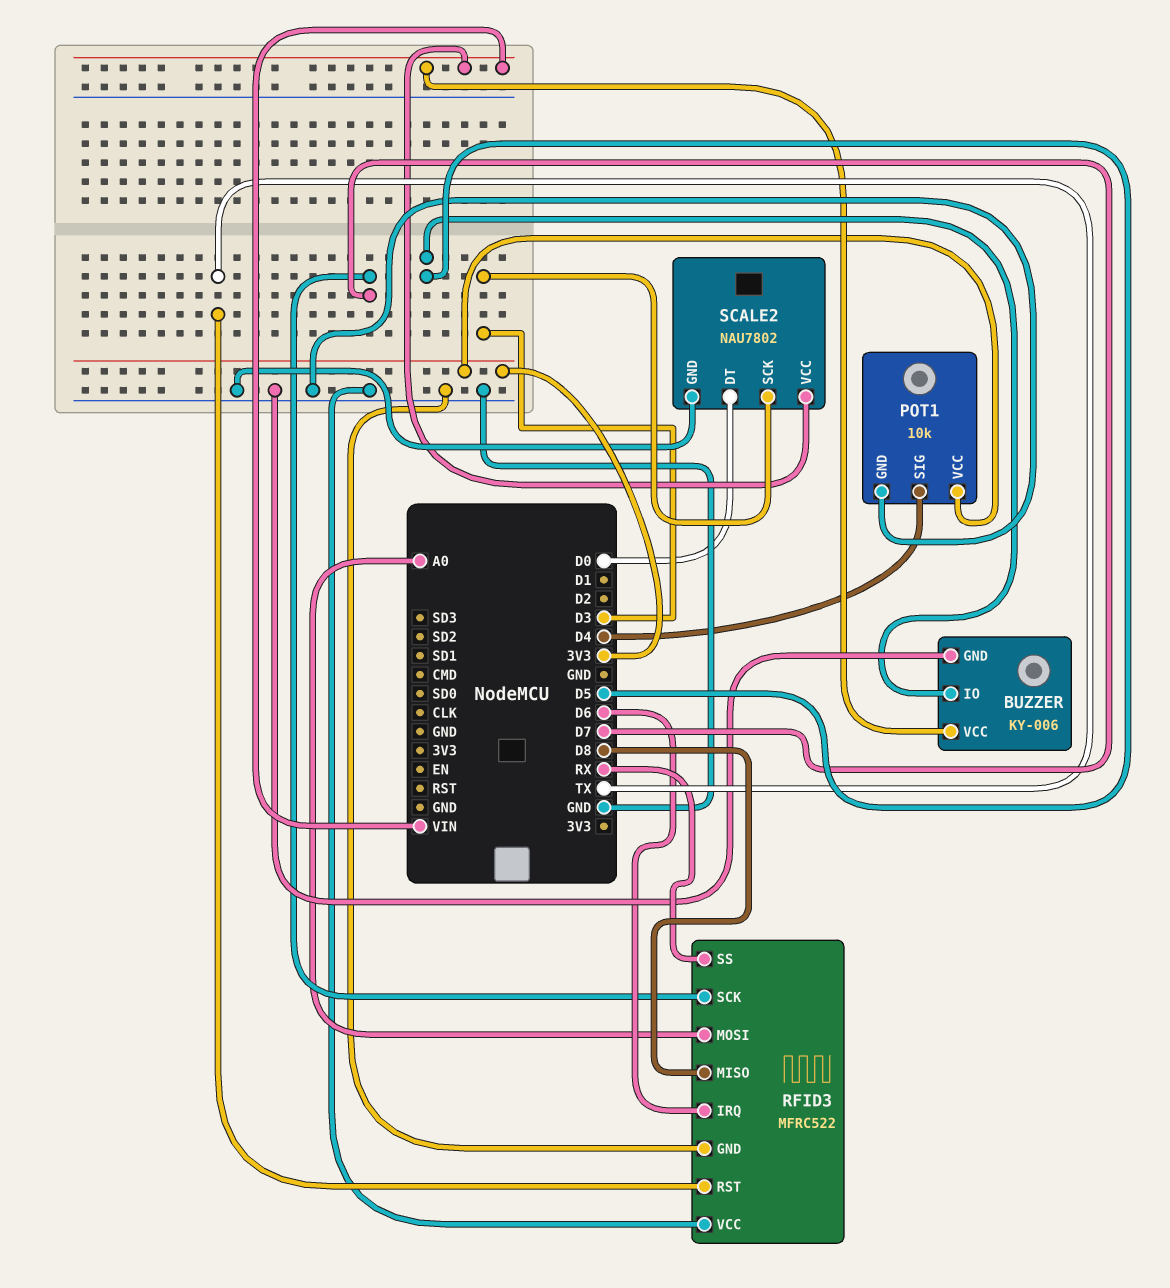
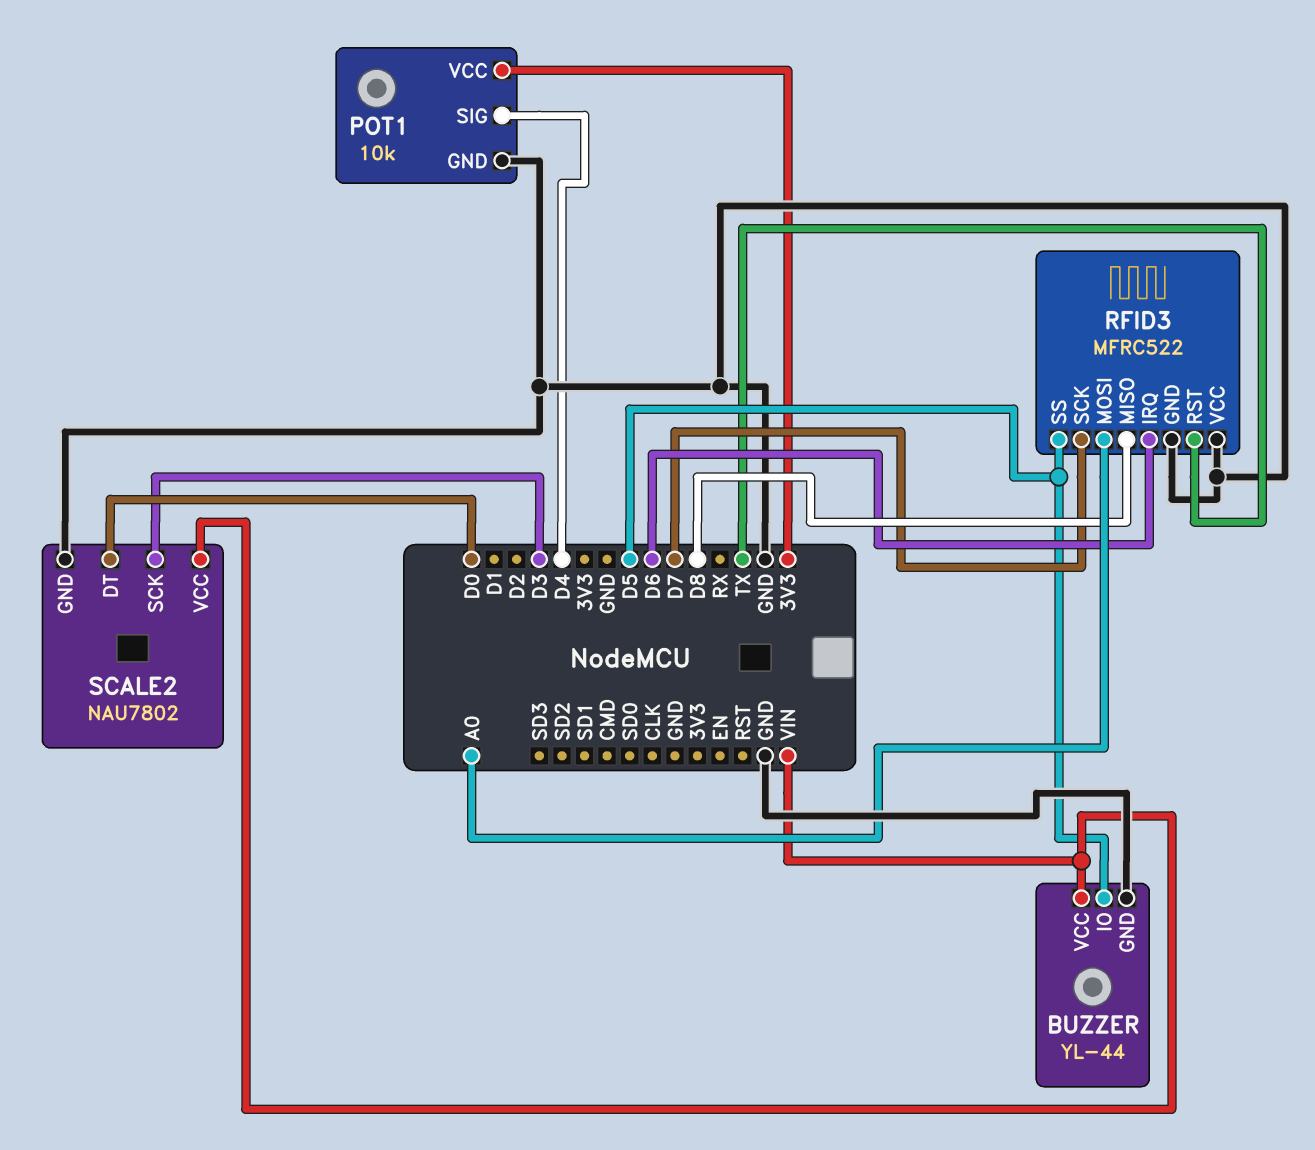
BUZZER: KY-006 -> YL-44
RFID3 pin SS: RX -> D5

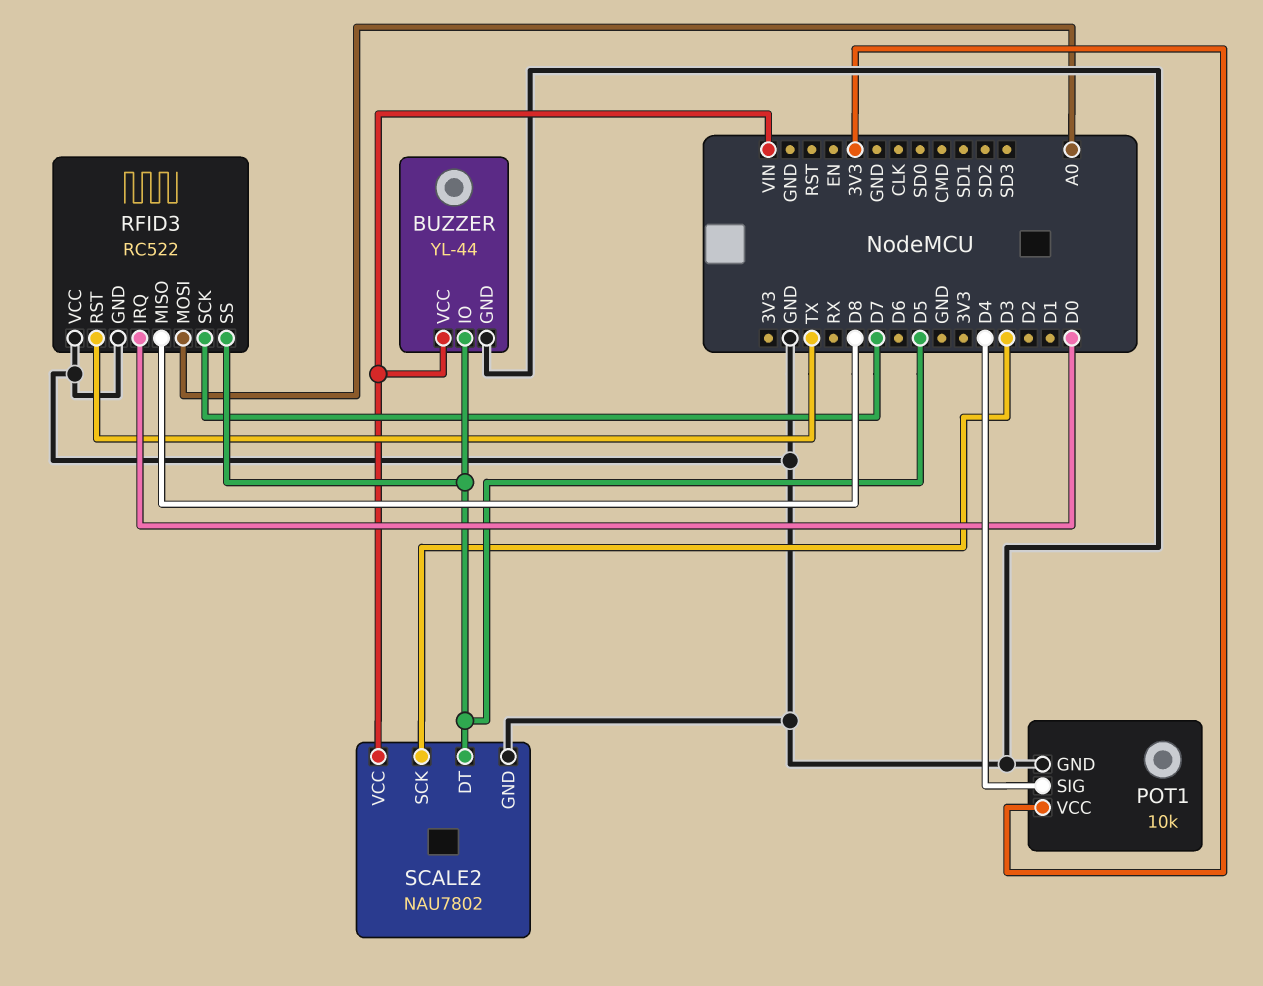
RFID3: MFRC522 -> RC522
RFID3 pin IRQ: D6 -> D0
SCALE2 pin DT: D0 -> D5

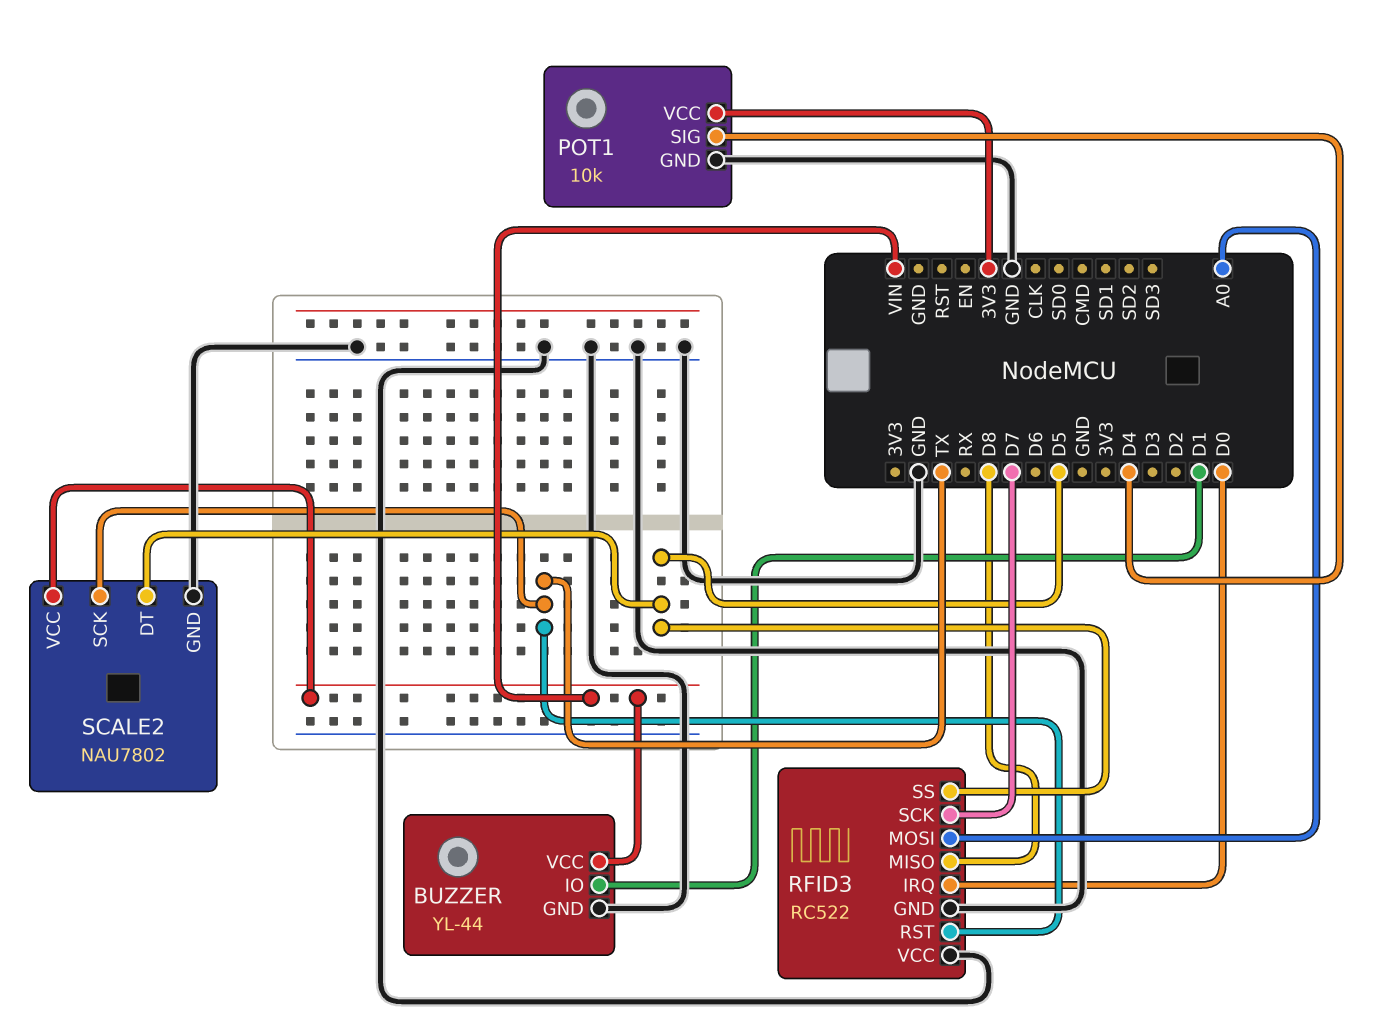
BUZZER pin IO: D5 -> D1
SCALE2 pin SCK: D3 -> TX

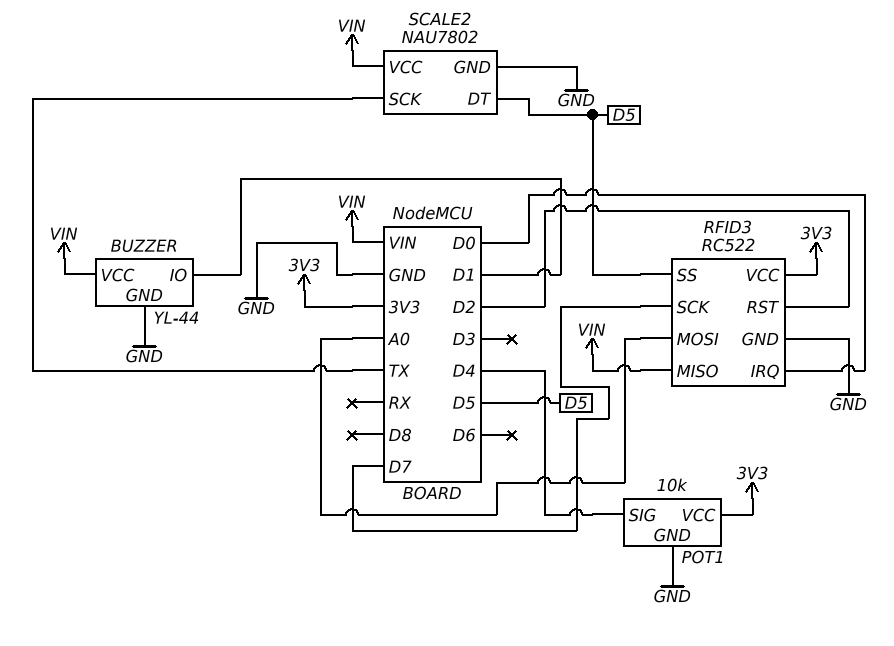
RFID3 pin MISO: D8 -> VIN
RFID3 pin RST: TX -> D2
RFID3 pin VCC: GND -> 3V3

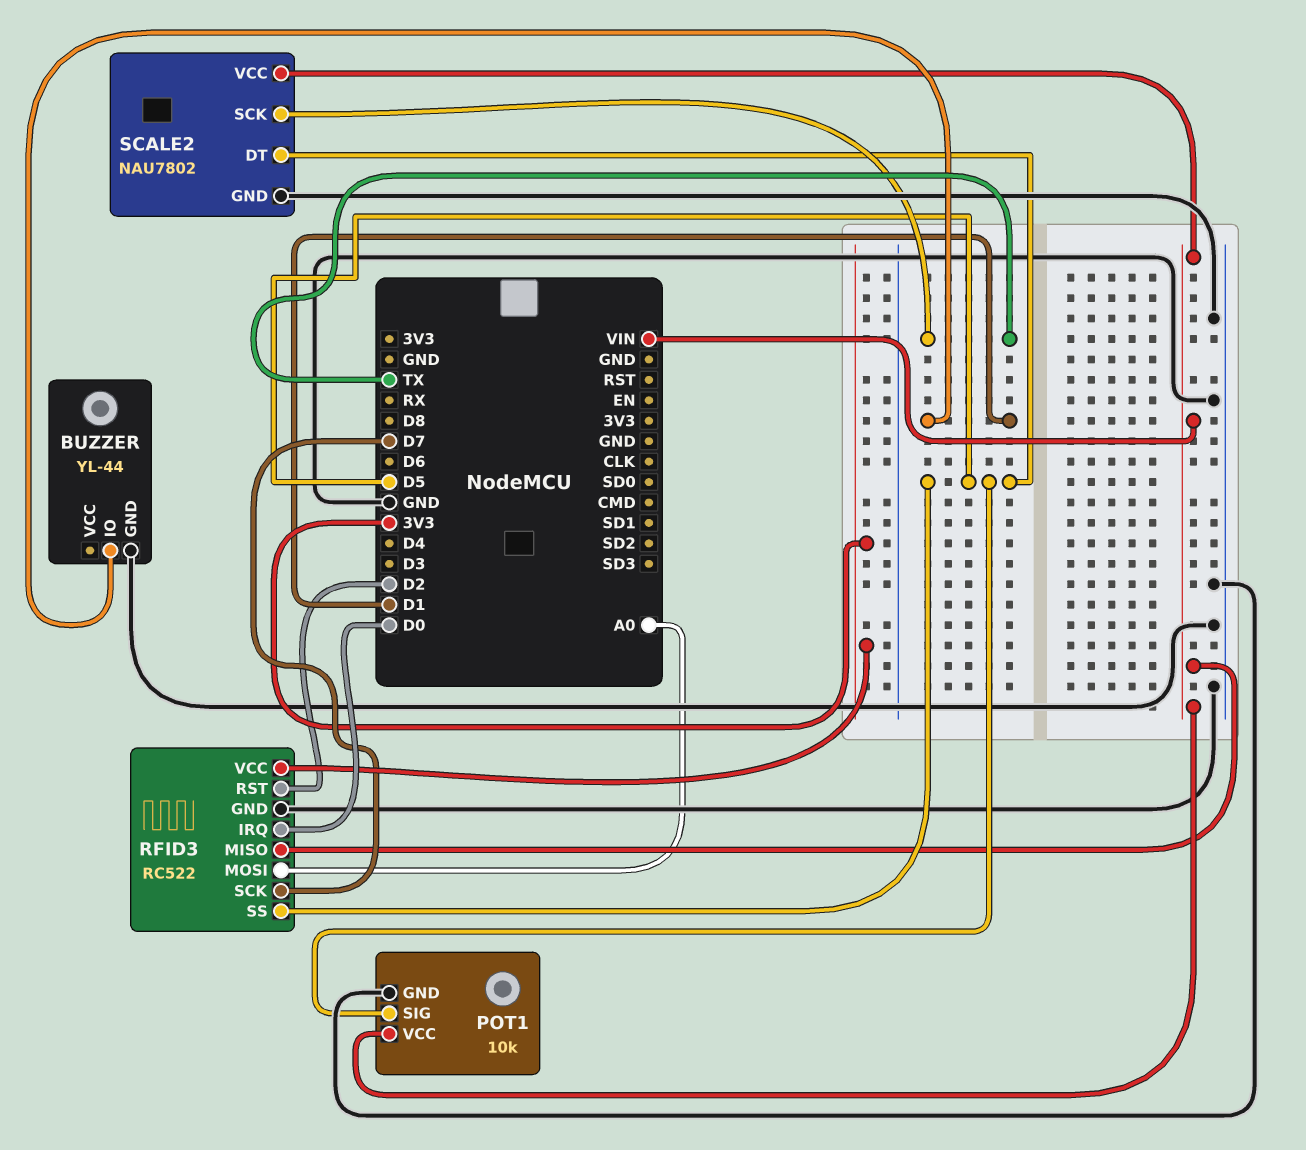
BUZZER pin VCC: VIN -> none
POT1 pin SIG: D4 -> D5
POT1 pin VCC: 3V3 -> VIN

